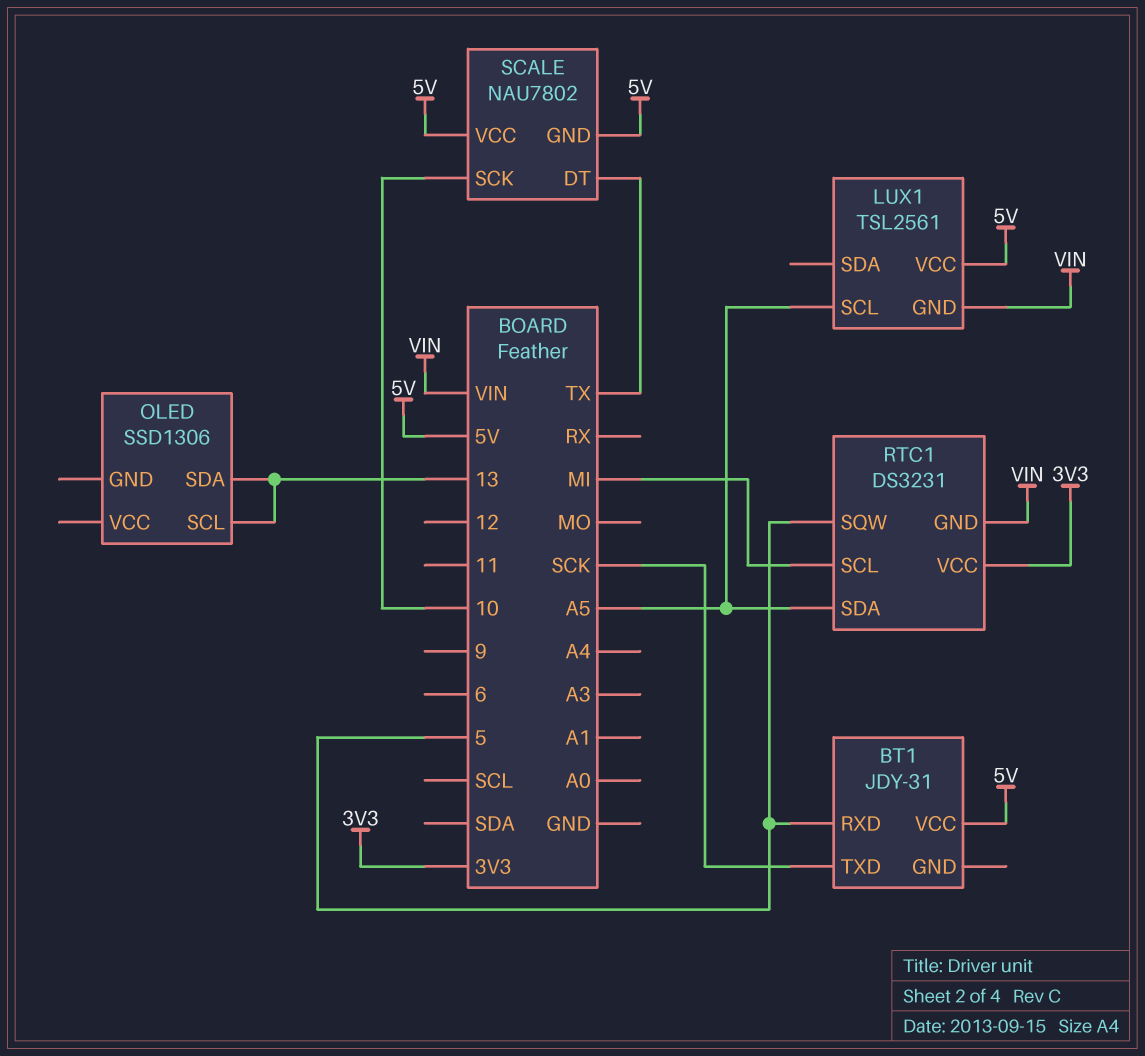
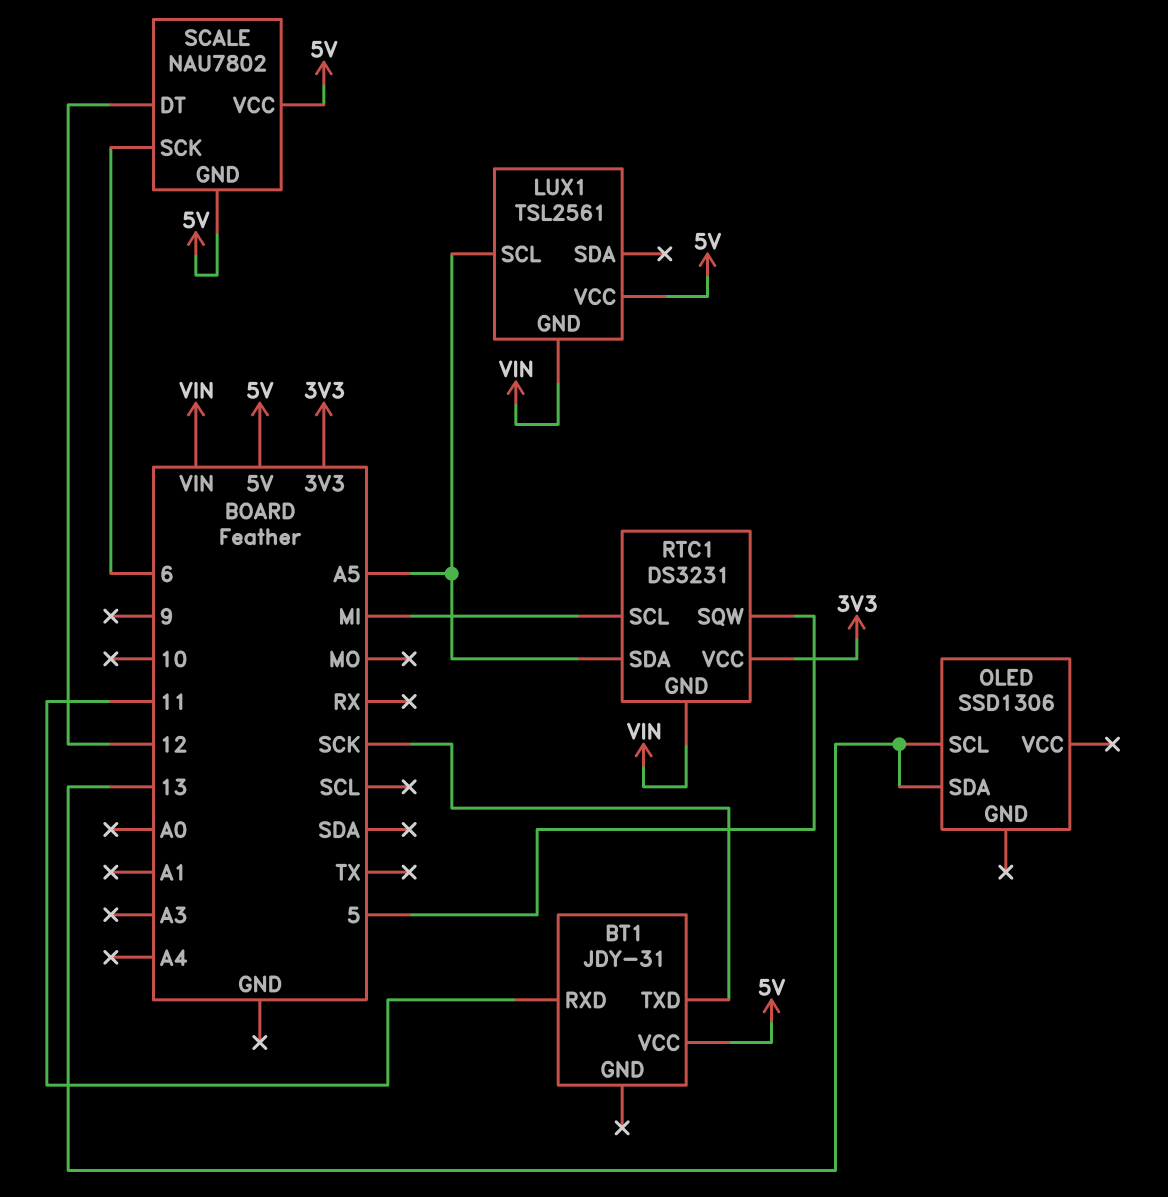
BT1 pin RXD: 5 -> 11
SCALE pin DT: TX -> 12
SCALE pin SCK: 10 -> 6

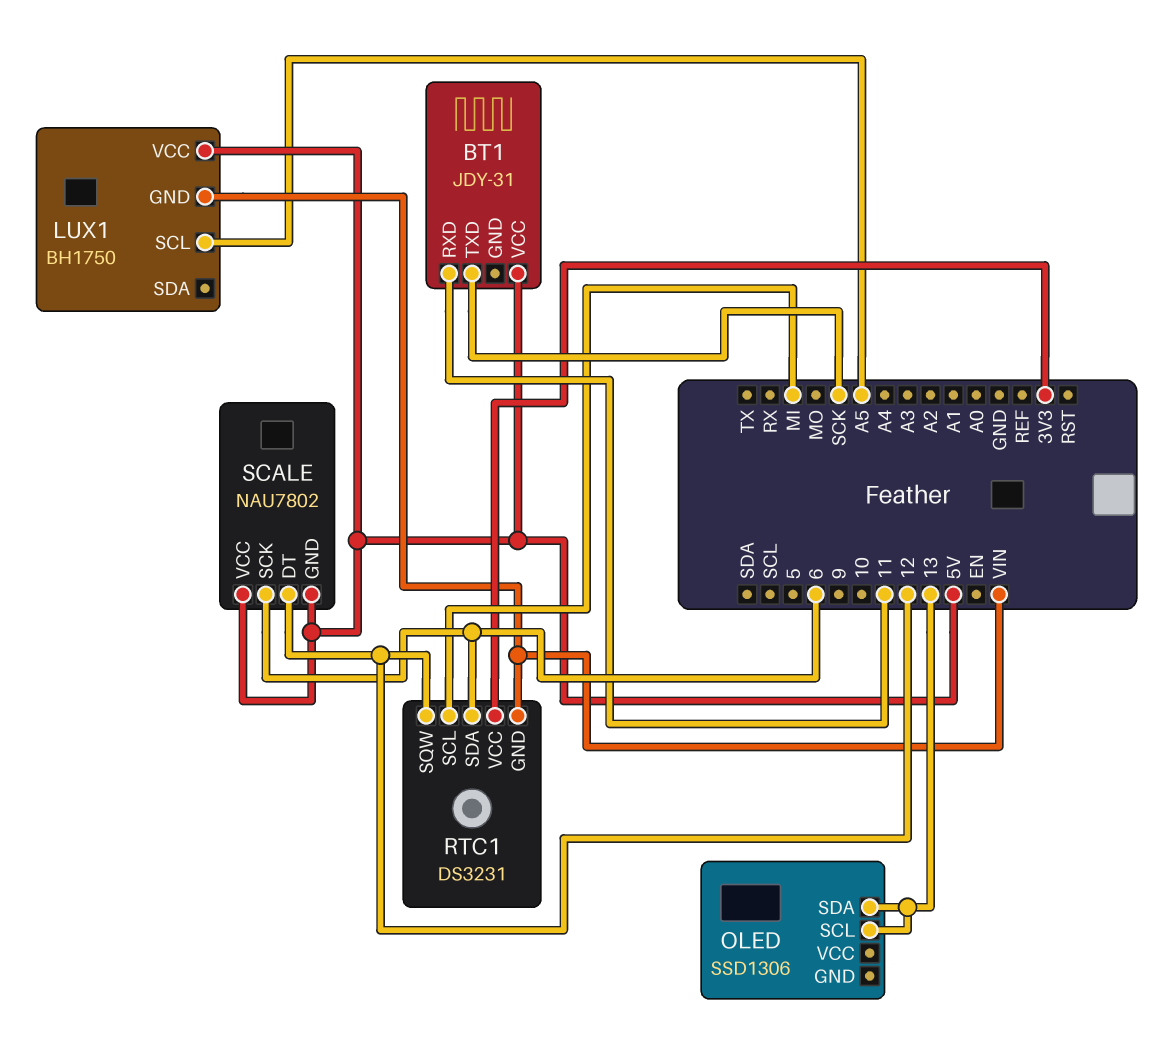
LUX1: TSL2561 -> BH1750
RTC1 pin SDA: A5 -> 6
RTC1 pin SQW: 5 -> 12

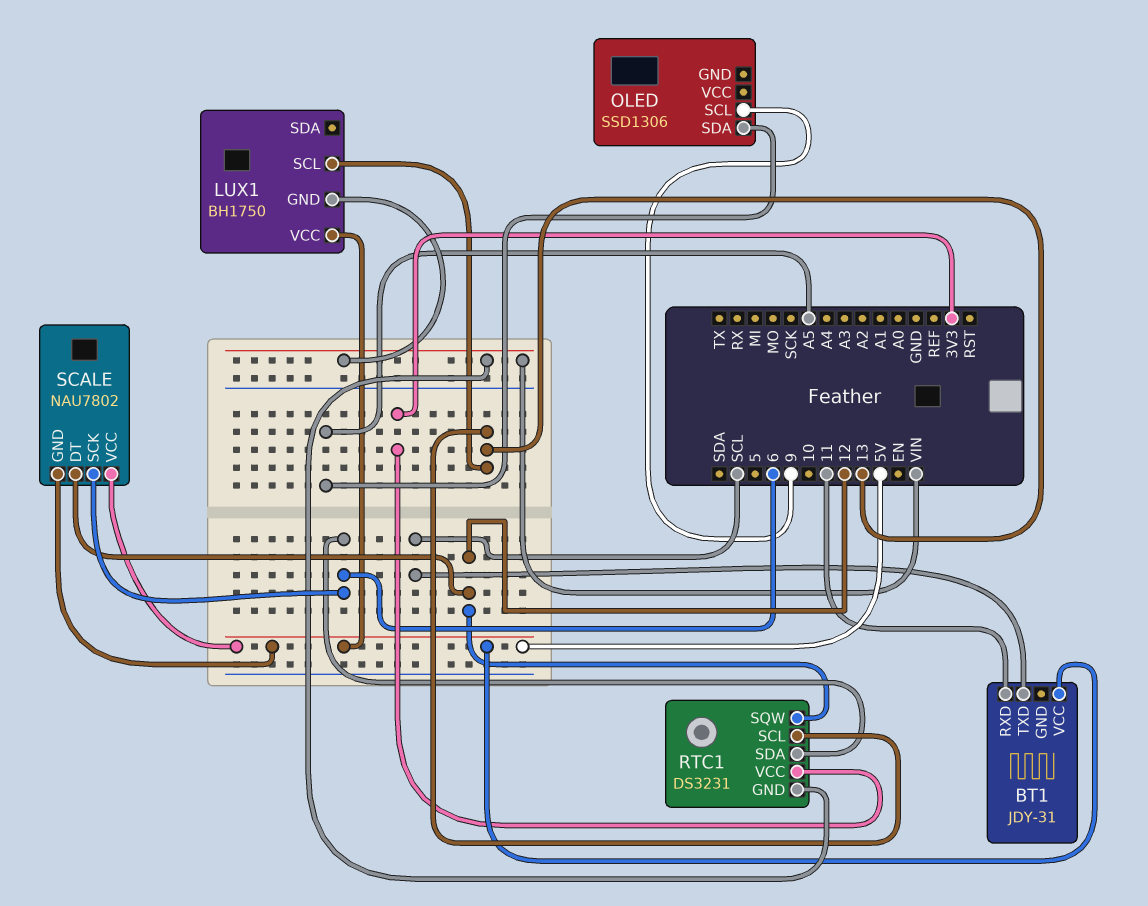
BT1 pin TXD: SCK -> SCL
LUX1 pin SCL: A5 -> 13
OLED pin SCL: 13 -> 9
OLED pin SDA: 13 -> A5
RTC1 pin SCL: MI -> 13

